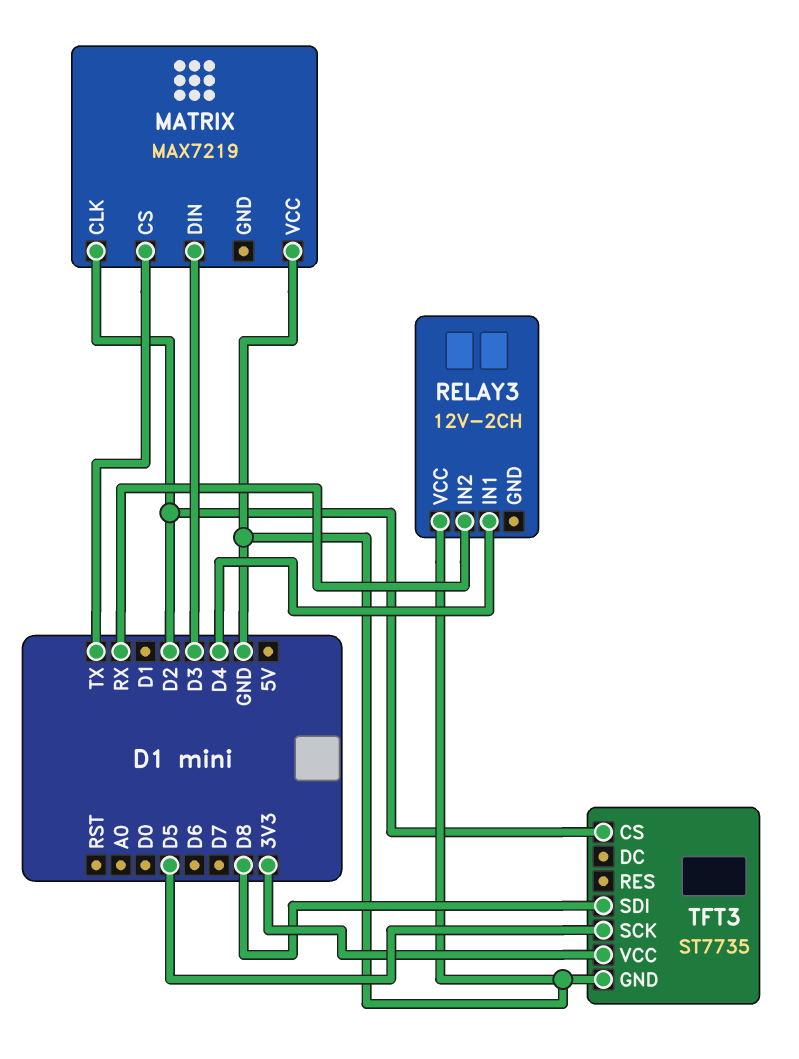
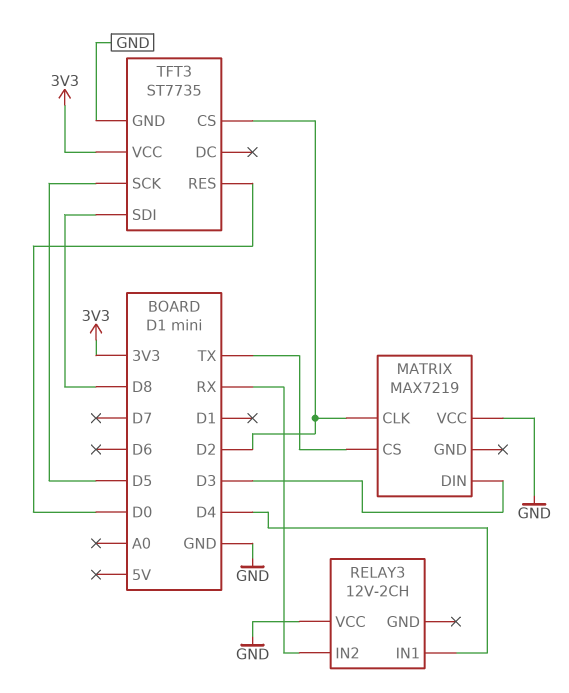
TFT3 pin RES: none -> D0

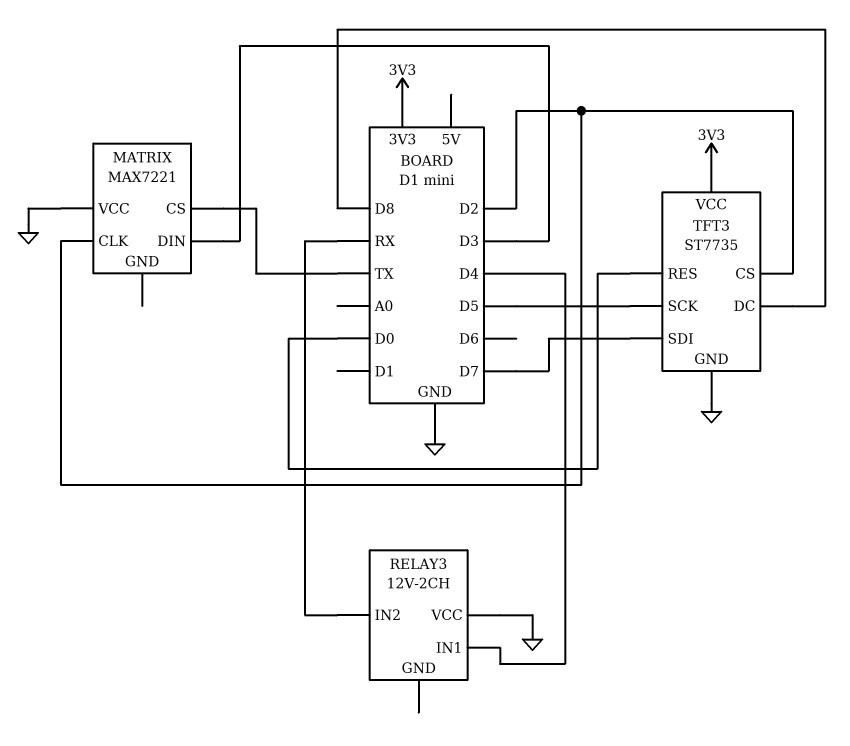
MATRIX: MAX7219 -> MAX7221
TFT3 pin DC: none -> D8
TFT3 pin SDI: D8 -> D7

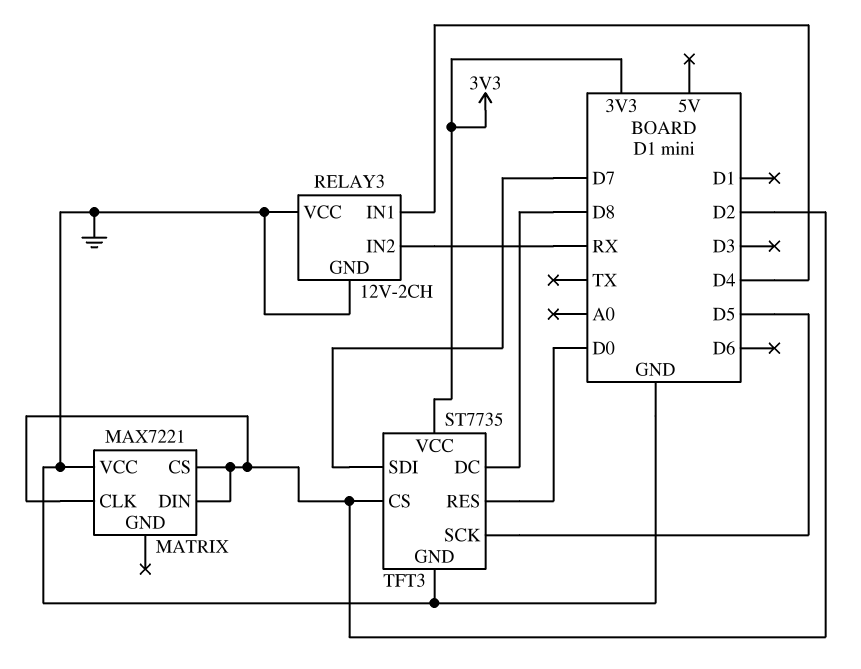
MATRIX pin CS: TX -> D2
MATRIX pin DIN: D3 -> D2
RELAY3 pin GND: none -> GND

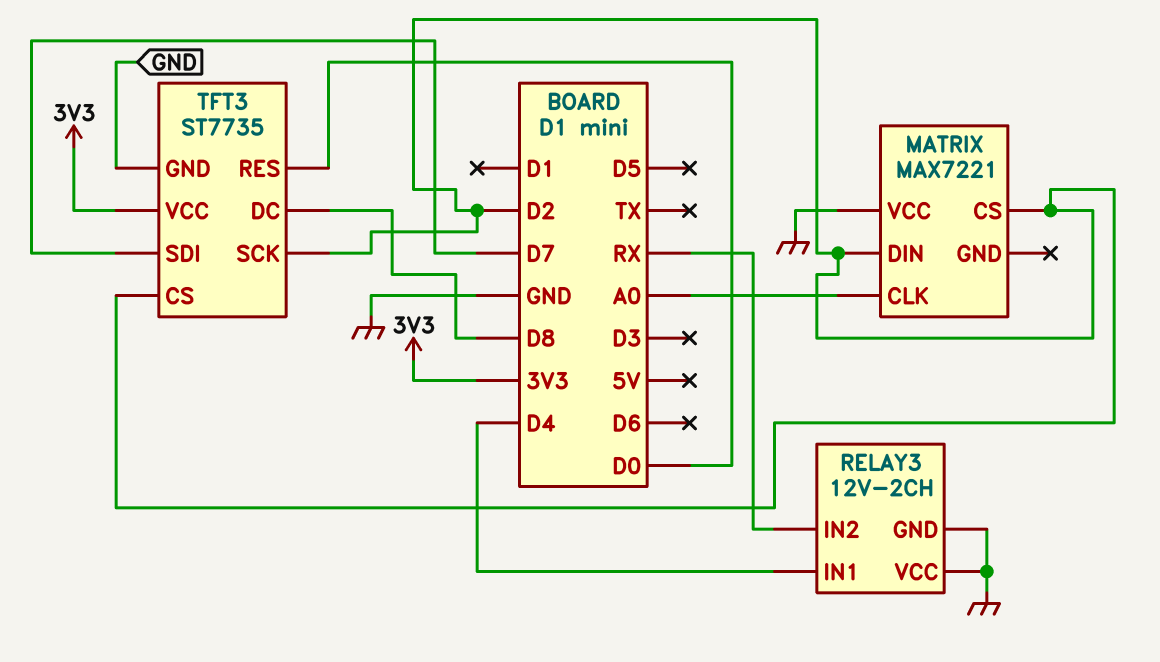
MATRIX pin CLK: D2 -> A0
TFT3 pin SCK: D5 -> D2

